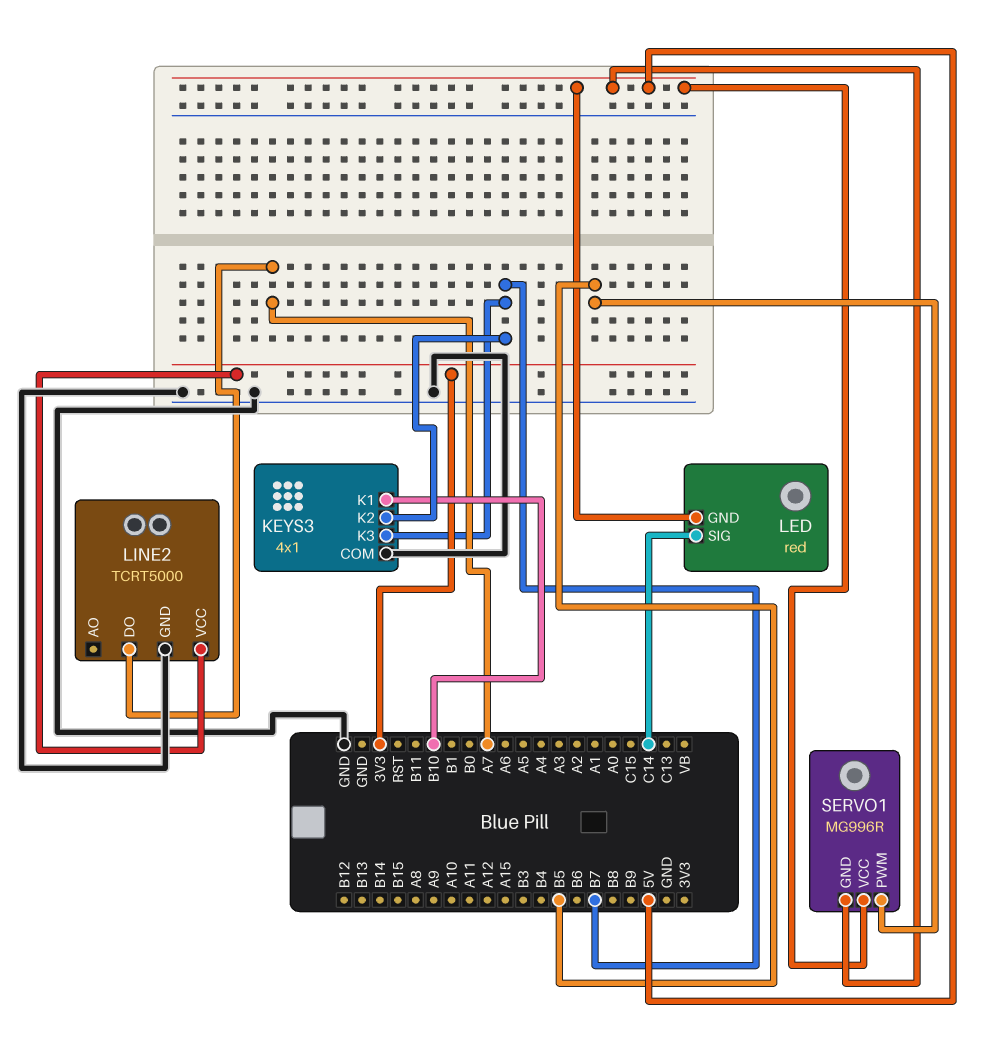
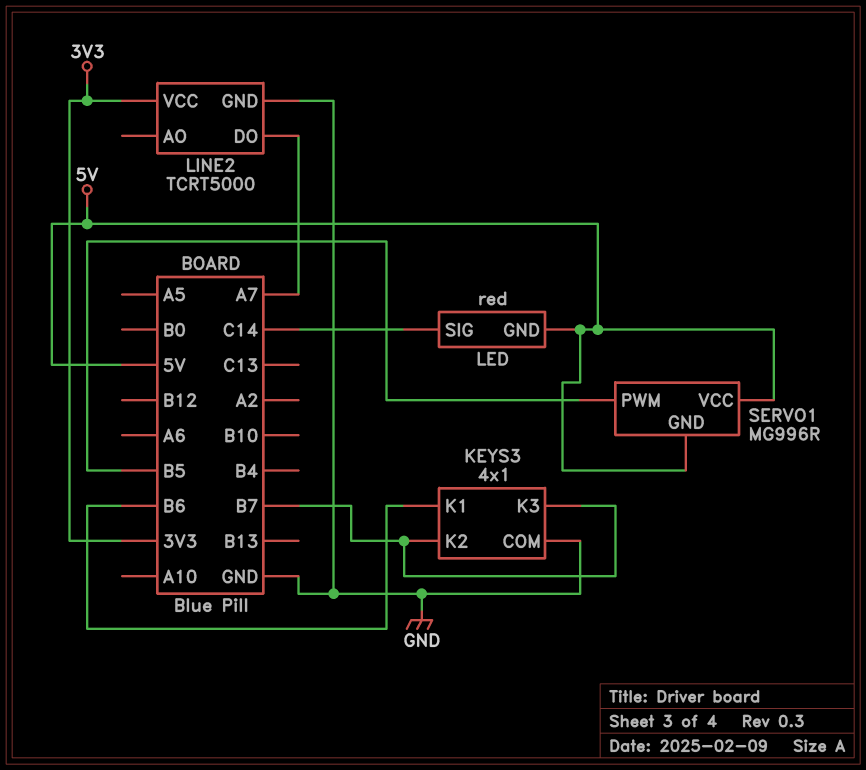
KEYS3 pin K1: B10 -> B6

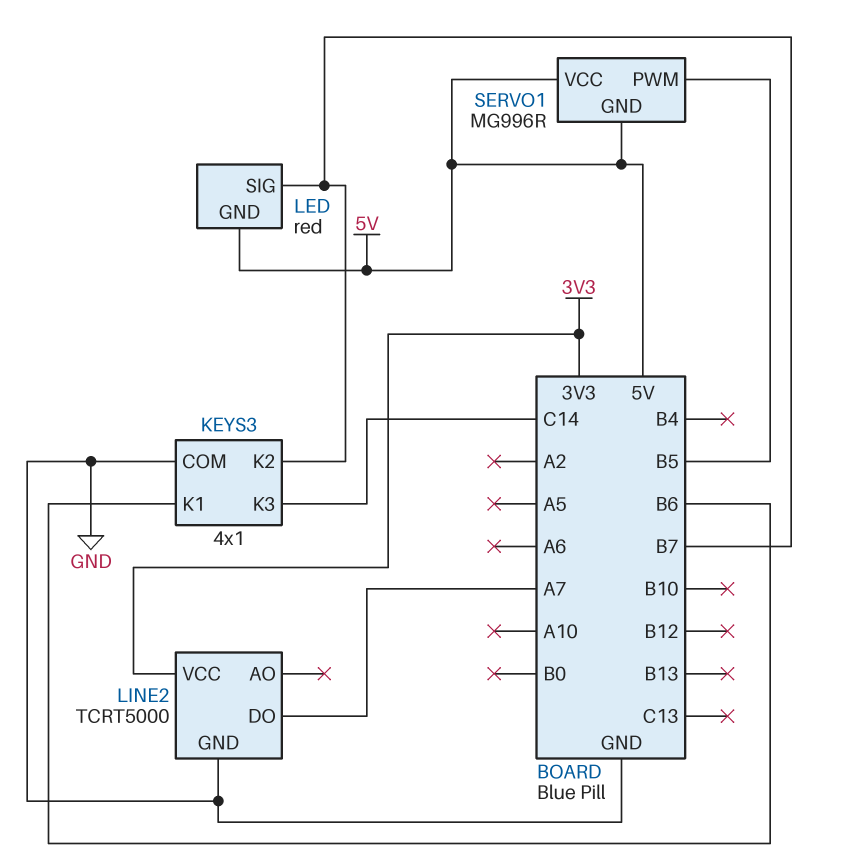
KEYS3 pin K3: B7 -> C14
LED pin SIG: C14 -> B7

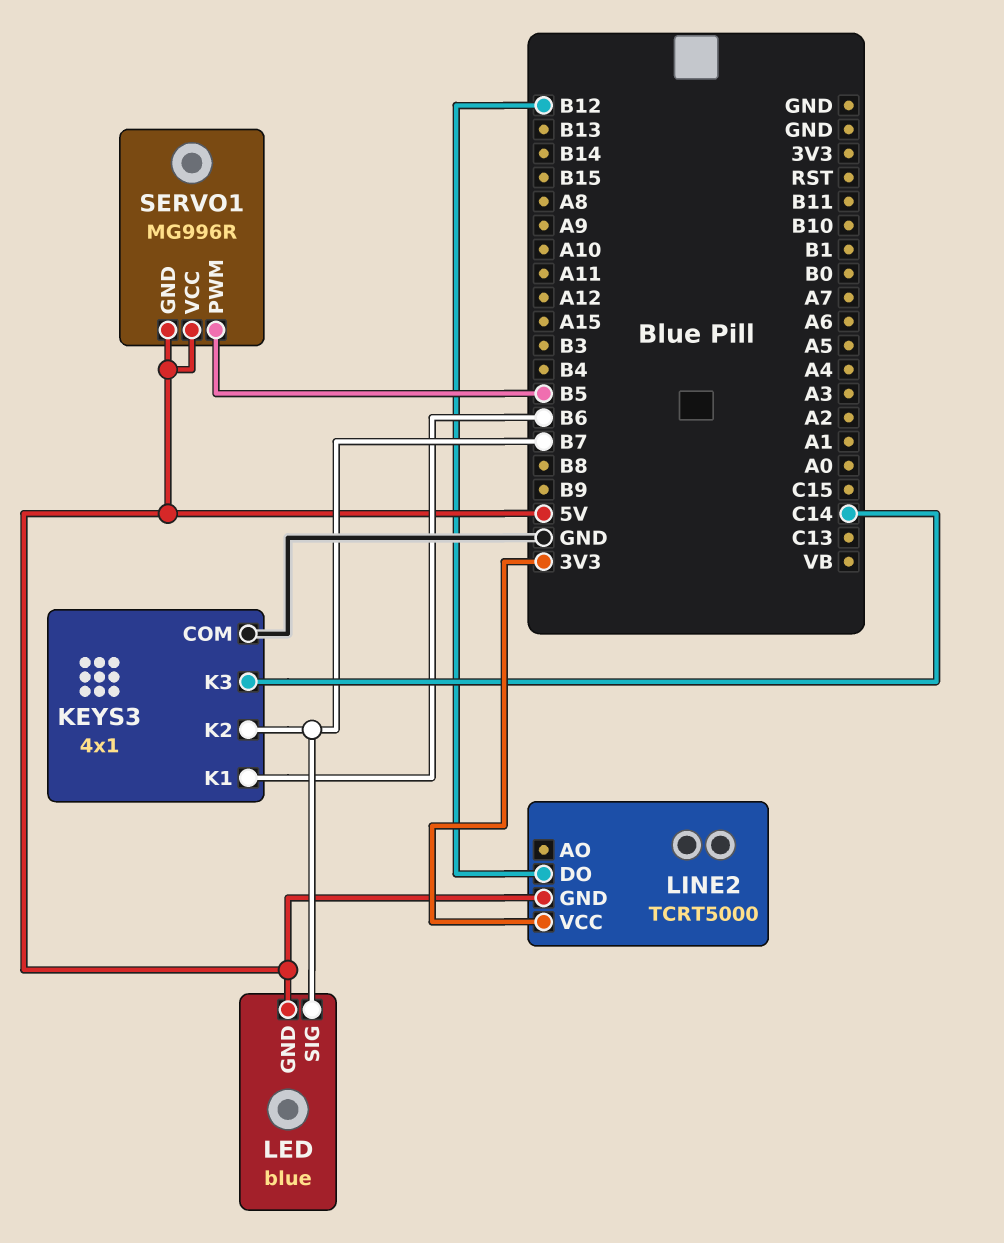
LED: red -> blue
LINE2 pin DO: A7 -> B12
LINE2 pin GND: GND -> 5V

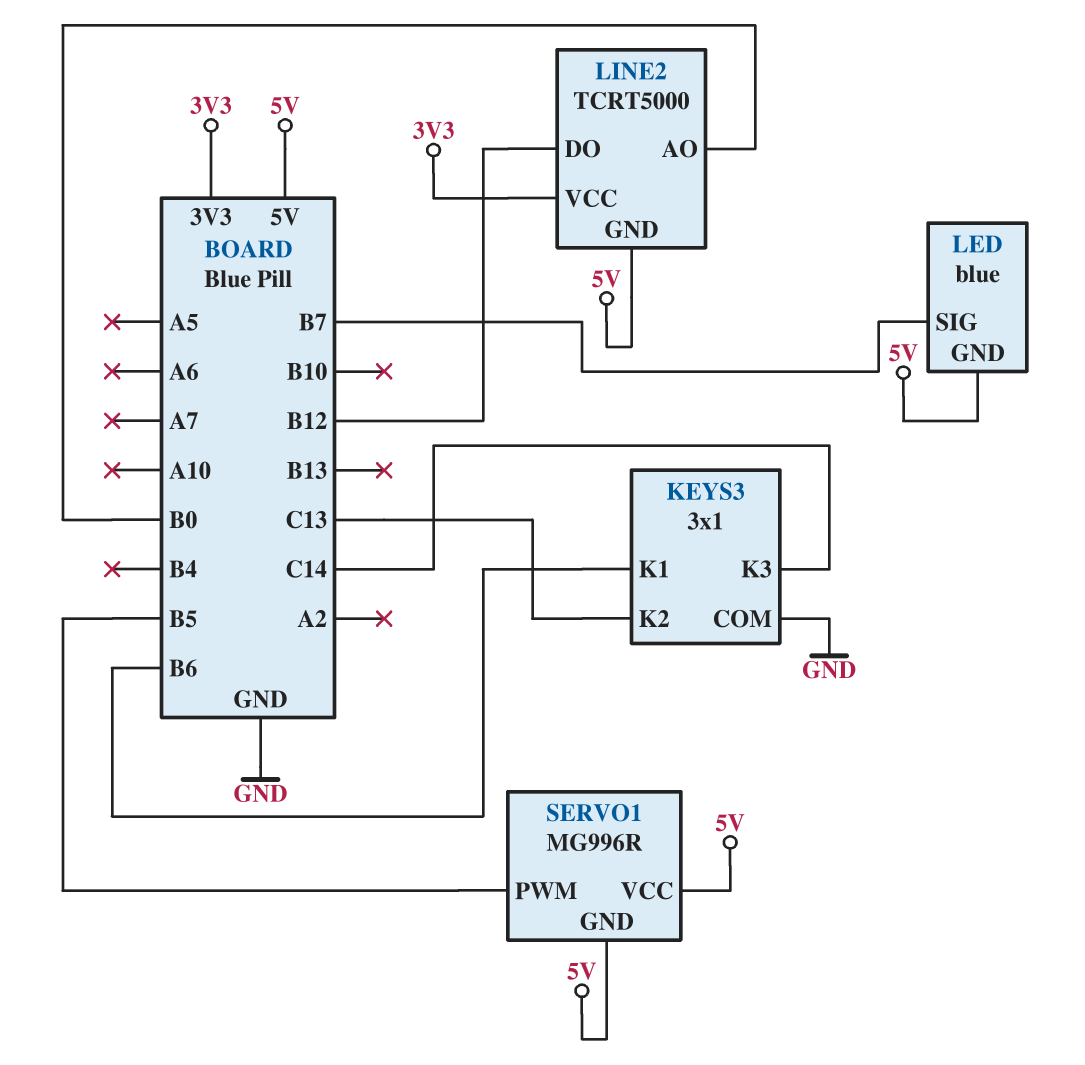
KEYS3: 4x1 -> 3x1
KEYS3 pin K2: B7 -> C13
LINE2 pin AO: none -> B0

